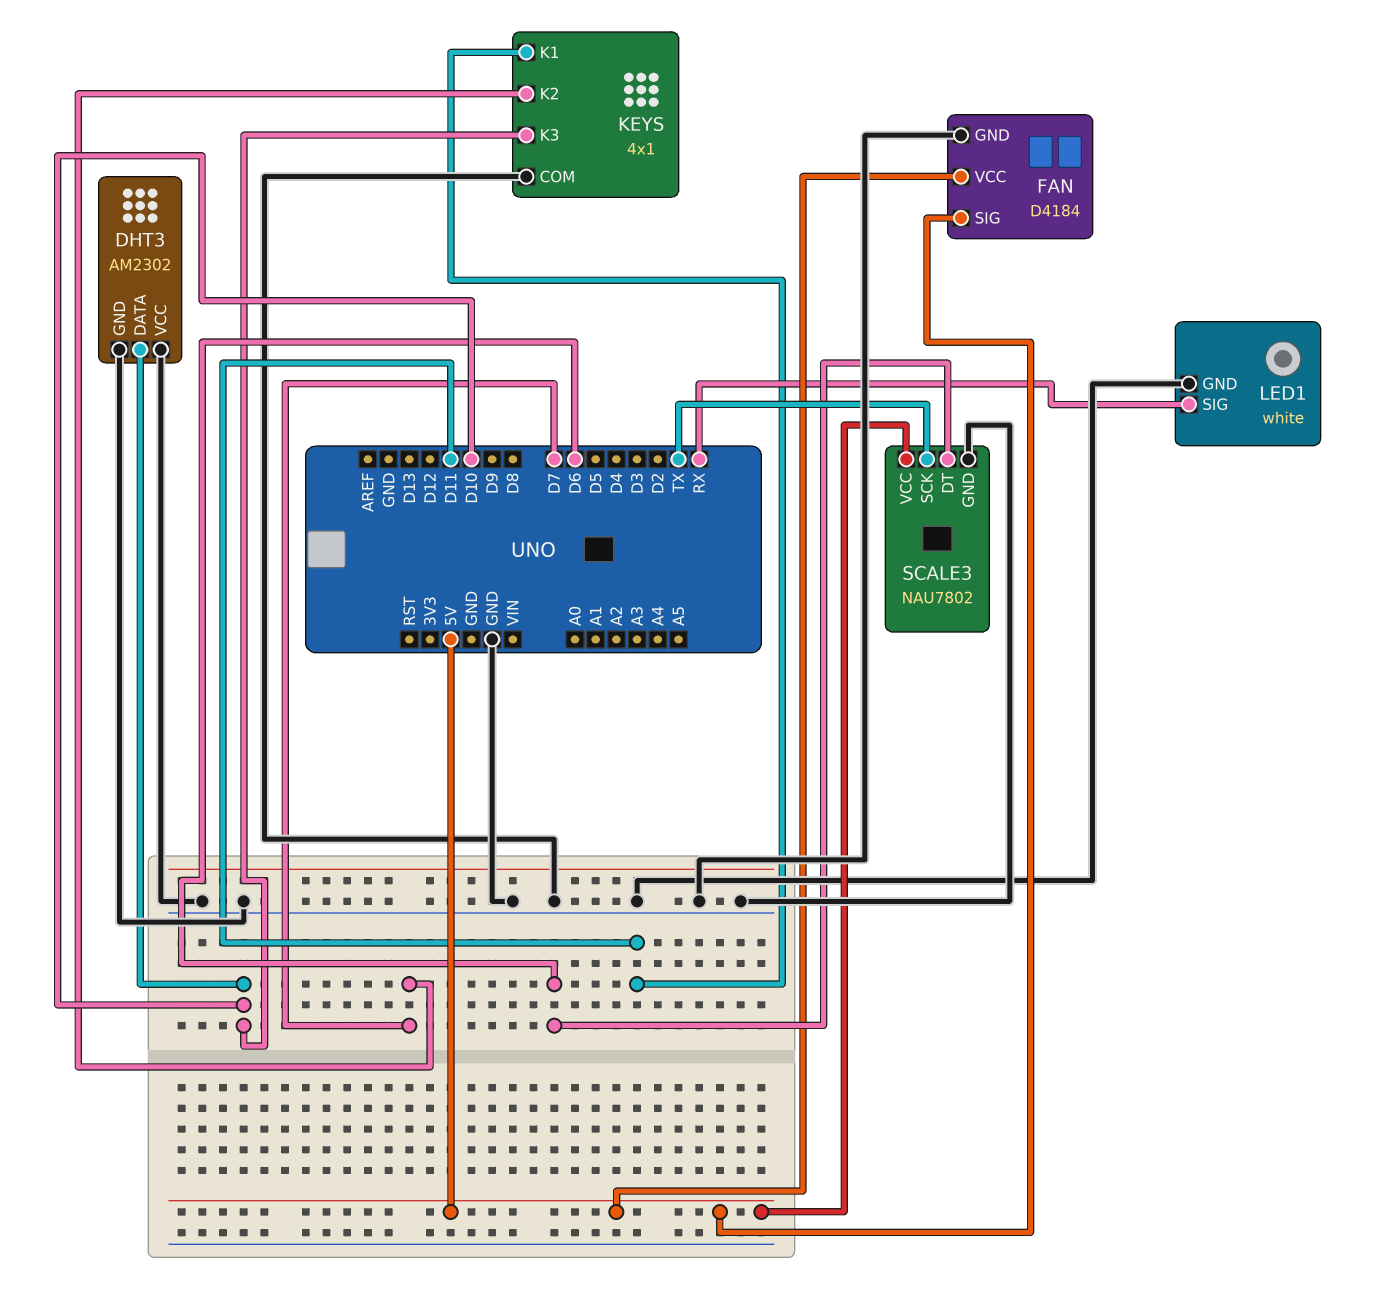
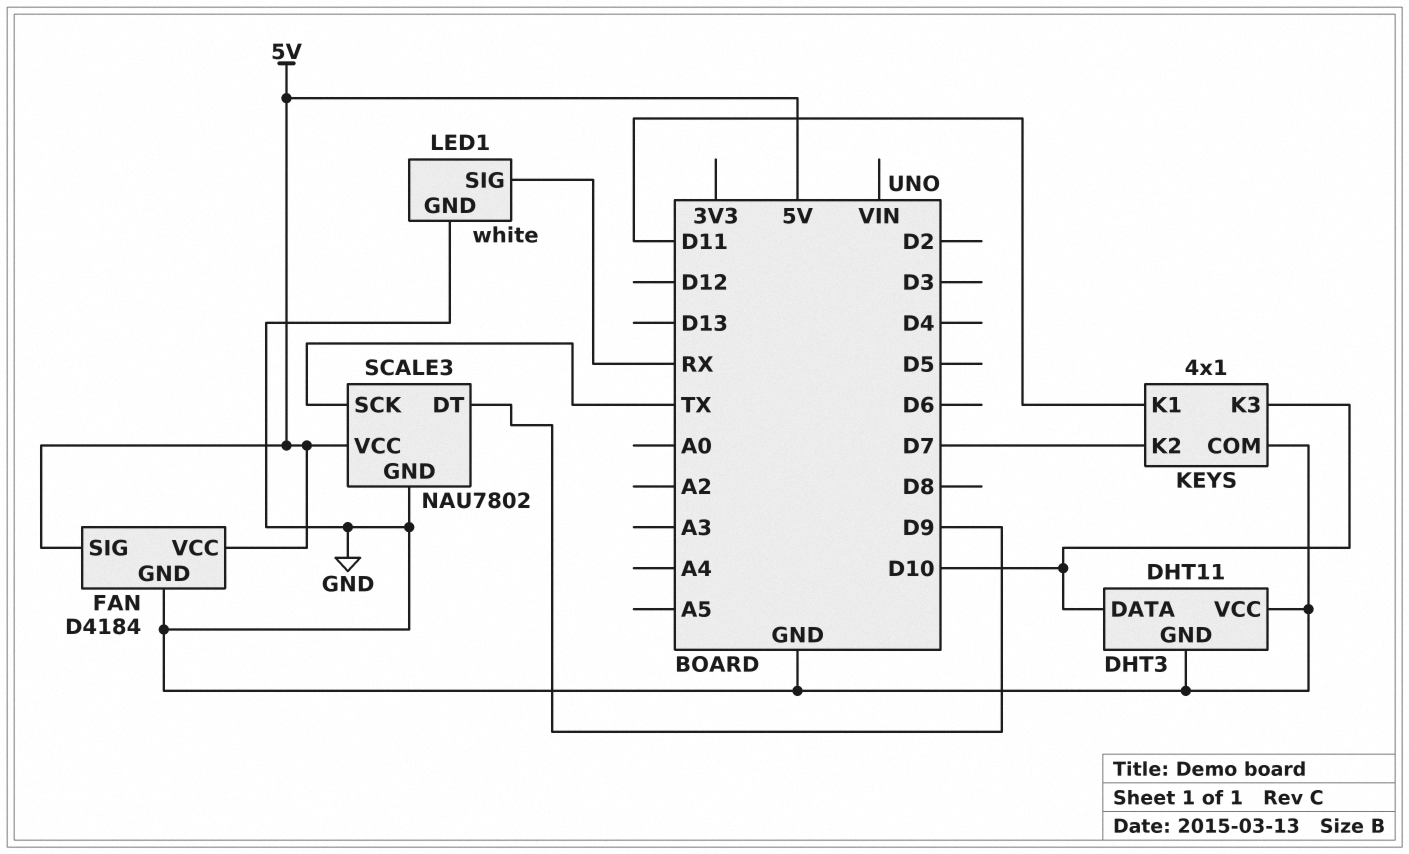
DHT3: AM2302 -> DHT11
SCALE3 pin DT: D6 -> D9

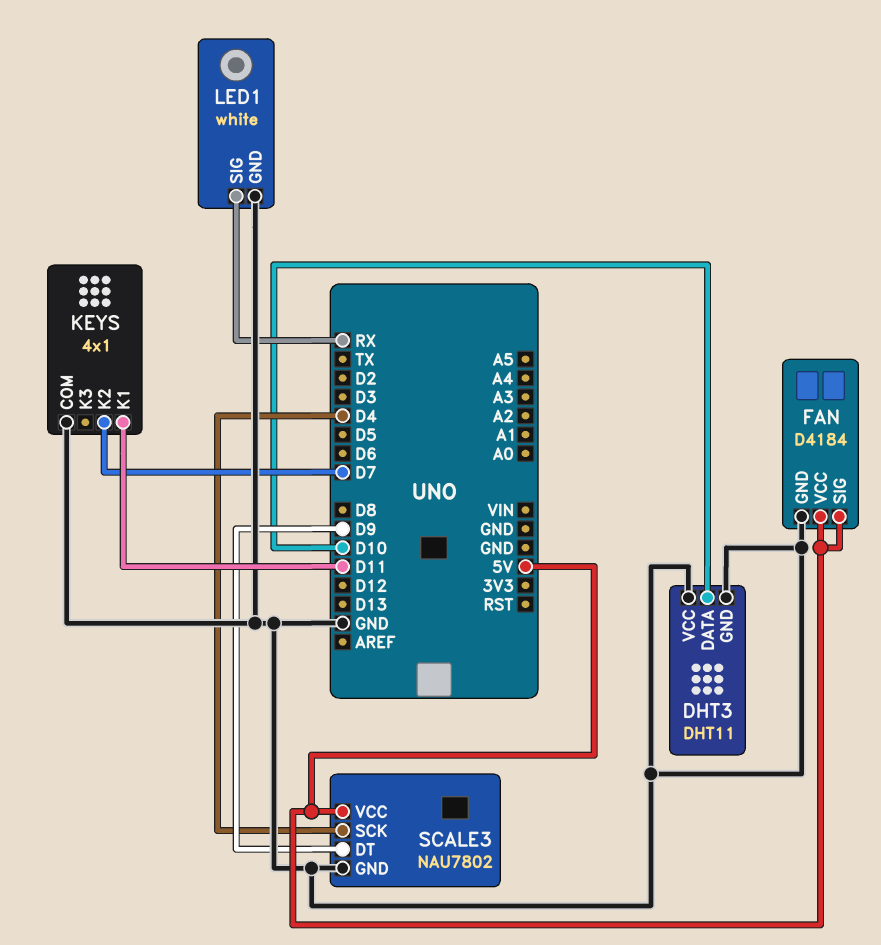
KEYS pin K3: D10 -> none
SCALE3 pin SCK: TX -> D4

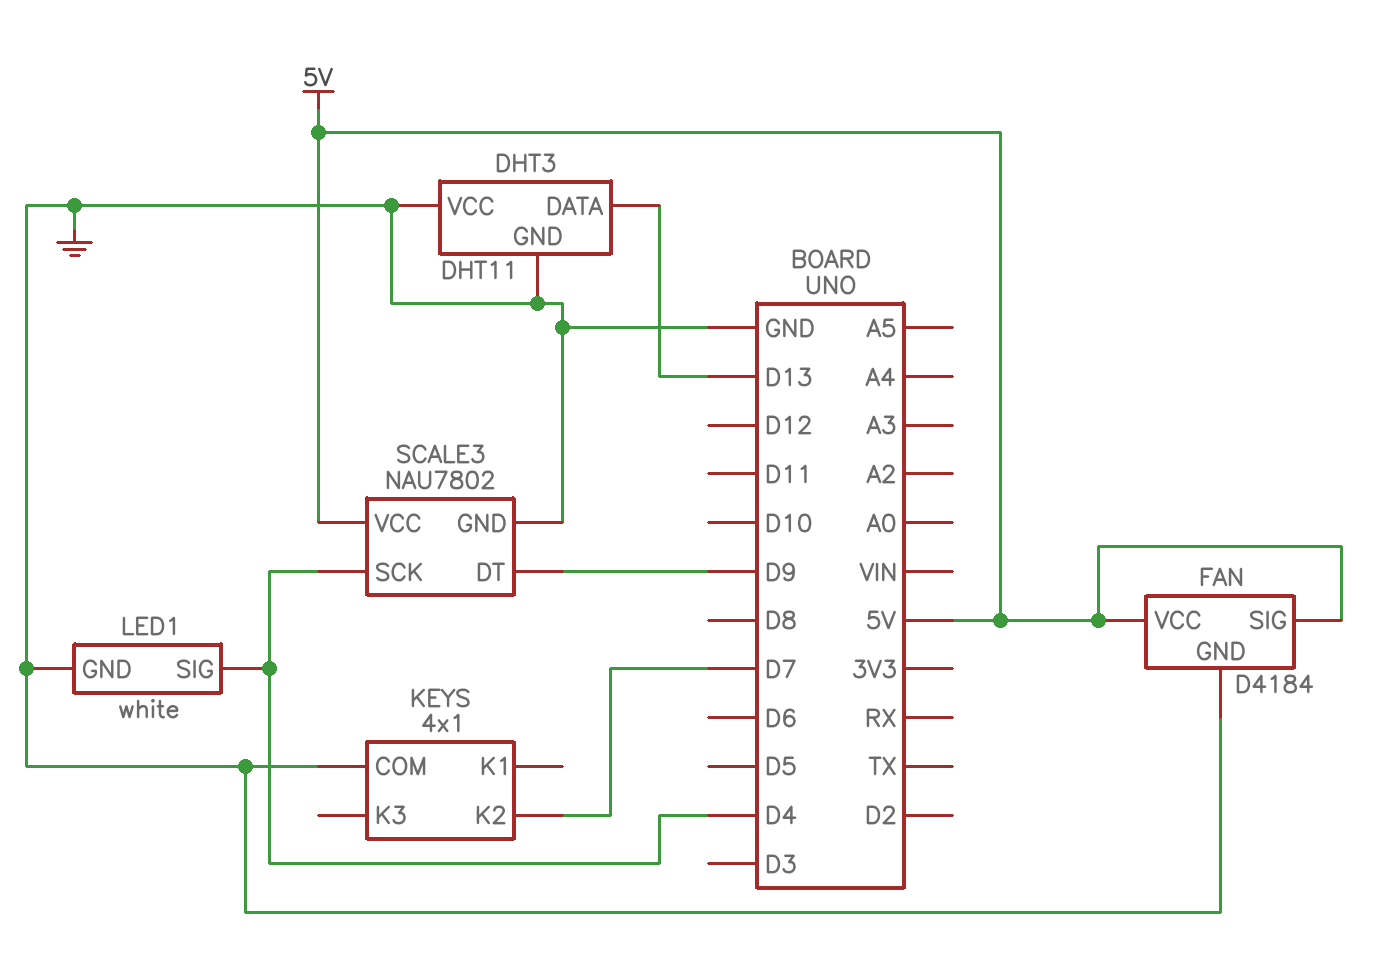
DHT3 pin DATA: D10 -> D13
KEYS pin K1: D11 -> none
LED1 pin SIG: RX -> D4

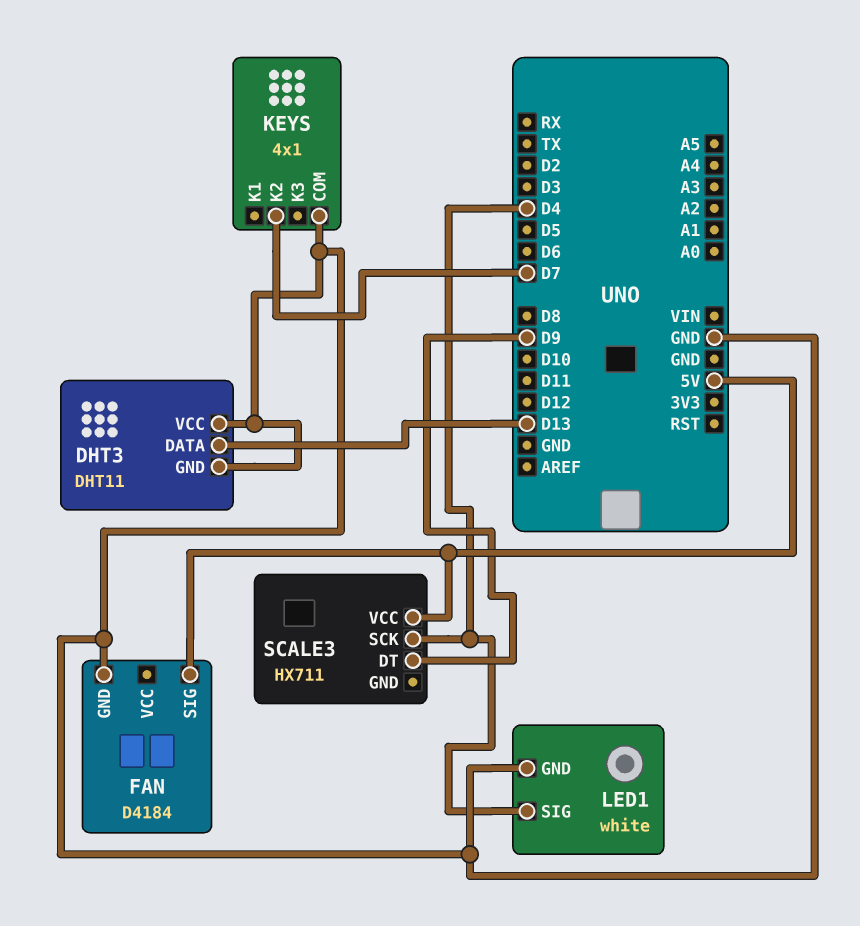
FAN pin VCC: 5V -> none
SCALE3: NAU7802 -> HX711
SCALE3 pin GND: GND -> none

